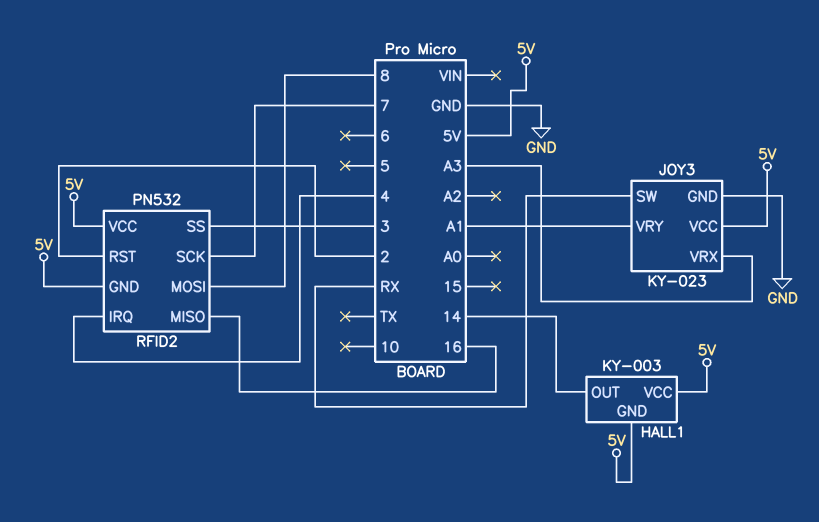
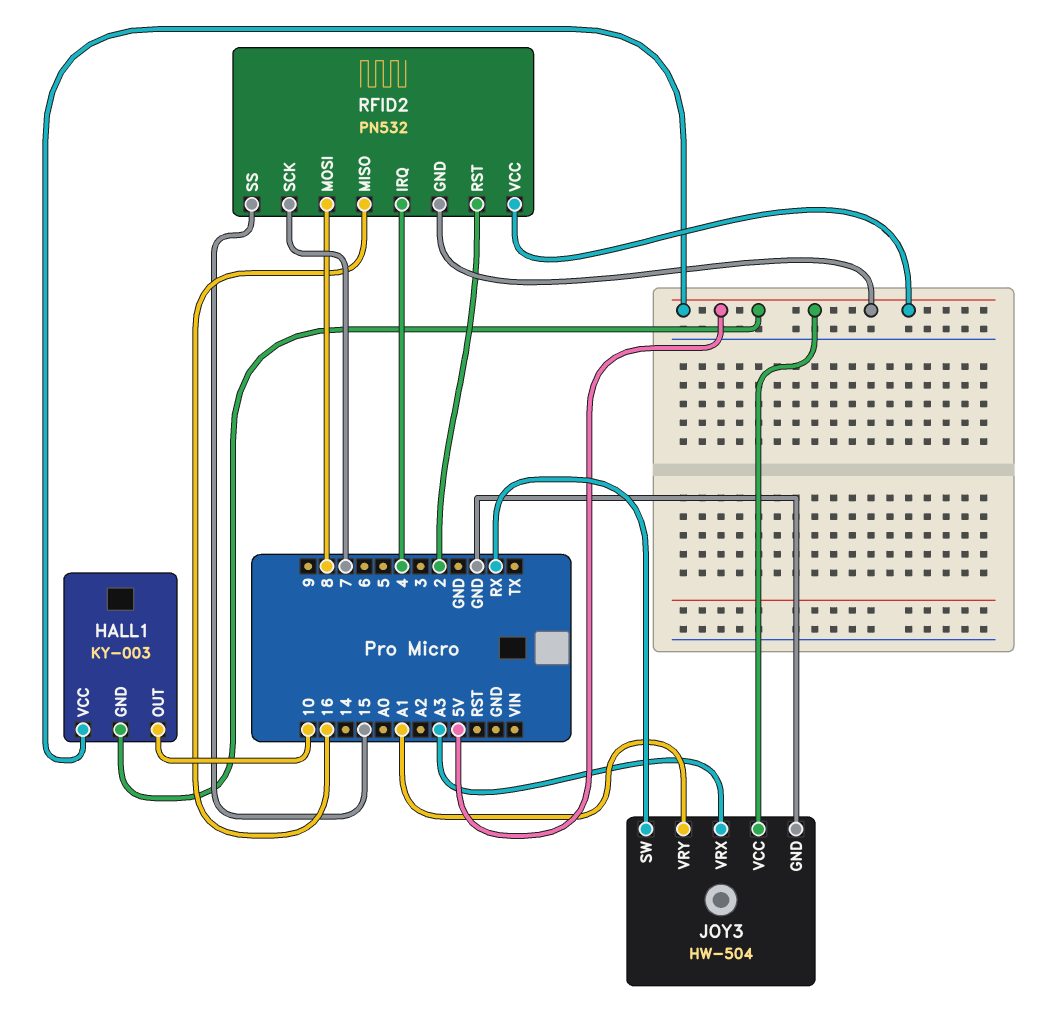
HALL1 pin OUT: 14 -> 10
JOY3: KY-023 -> HW-504
RFID2 pin SS: 3 -> 15

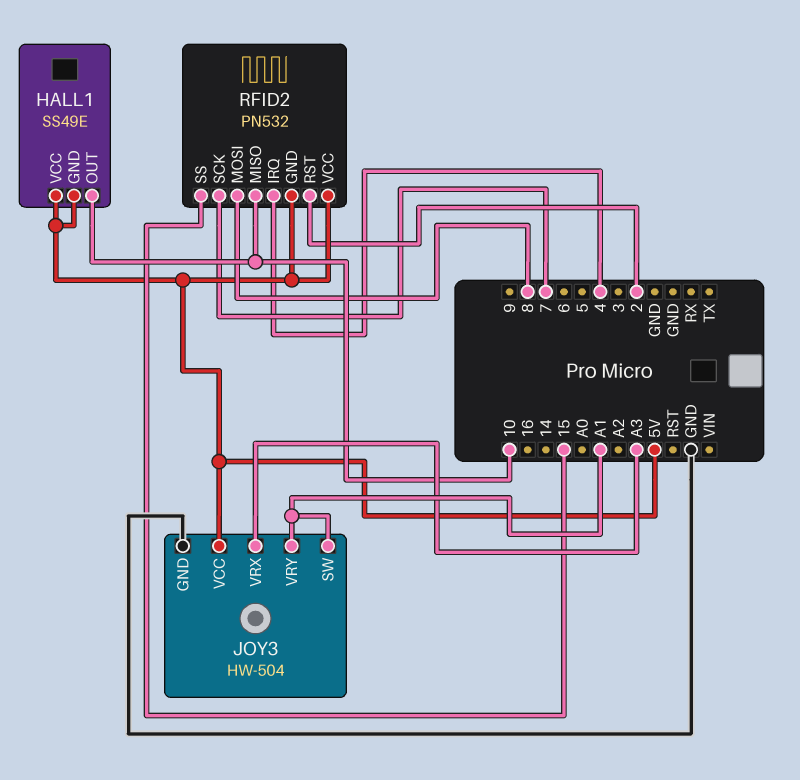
HALL1: KY-003 -> SS49E
JOY3 pin SW: RX -> A1
RFID2 pin MISO: 16 -> 10

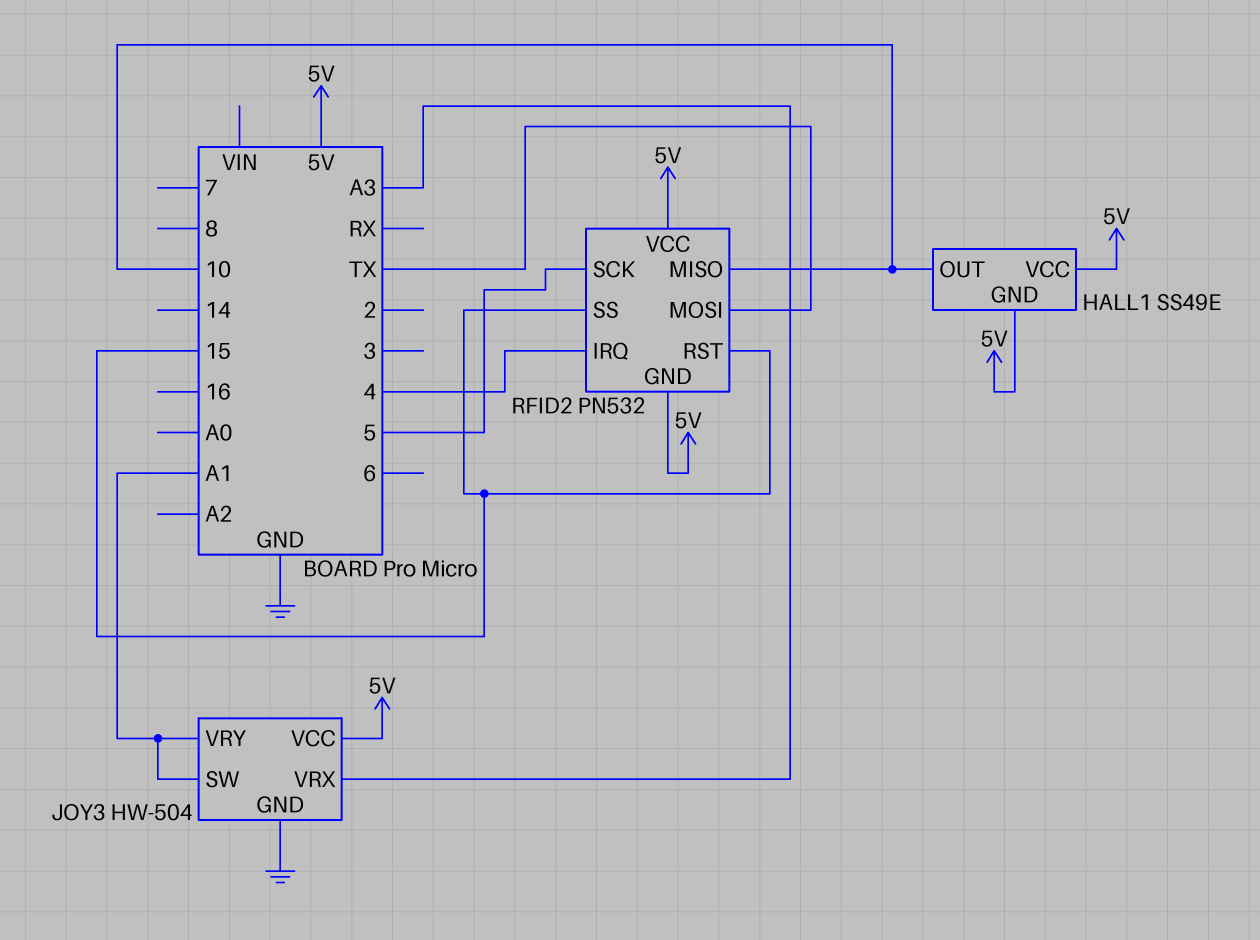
RFID2 pin MOSI: 8 -> TX
RFID2 pin RST: 2 -> 15
RFID2 pin SCK: 7 -> 5

